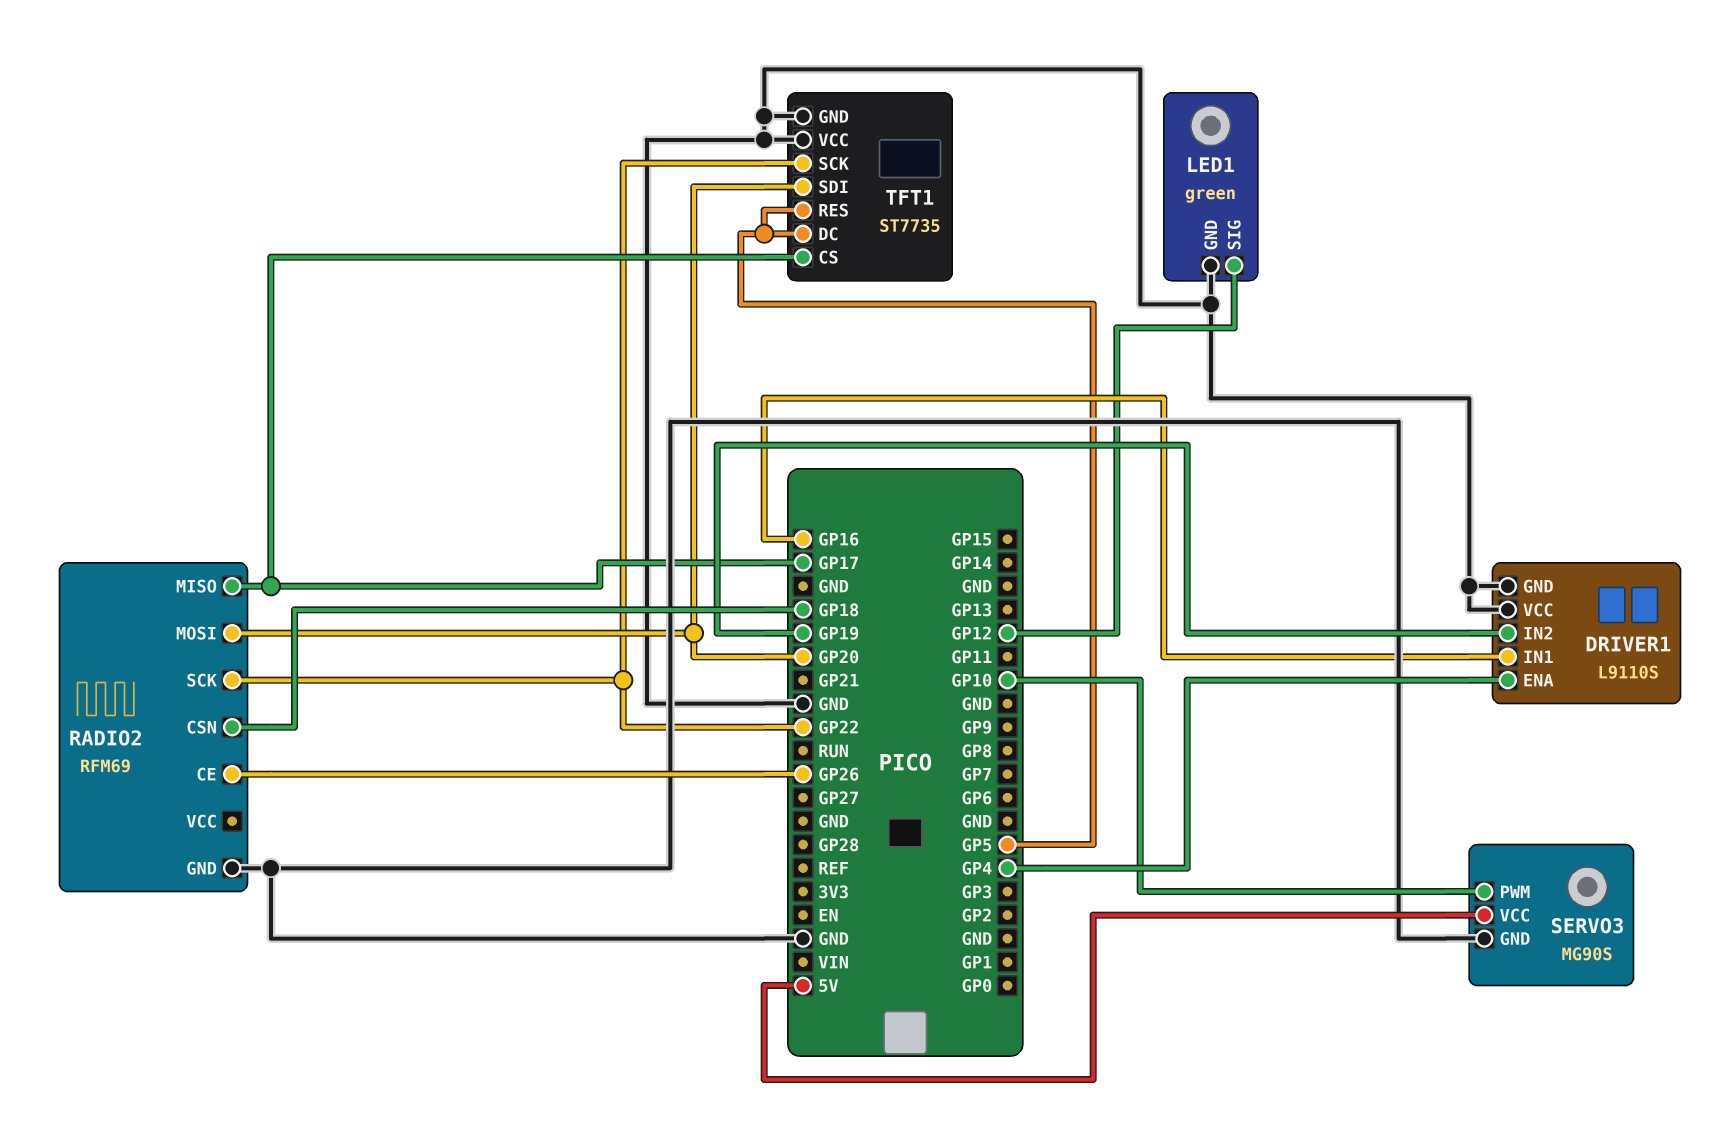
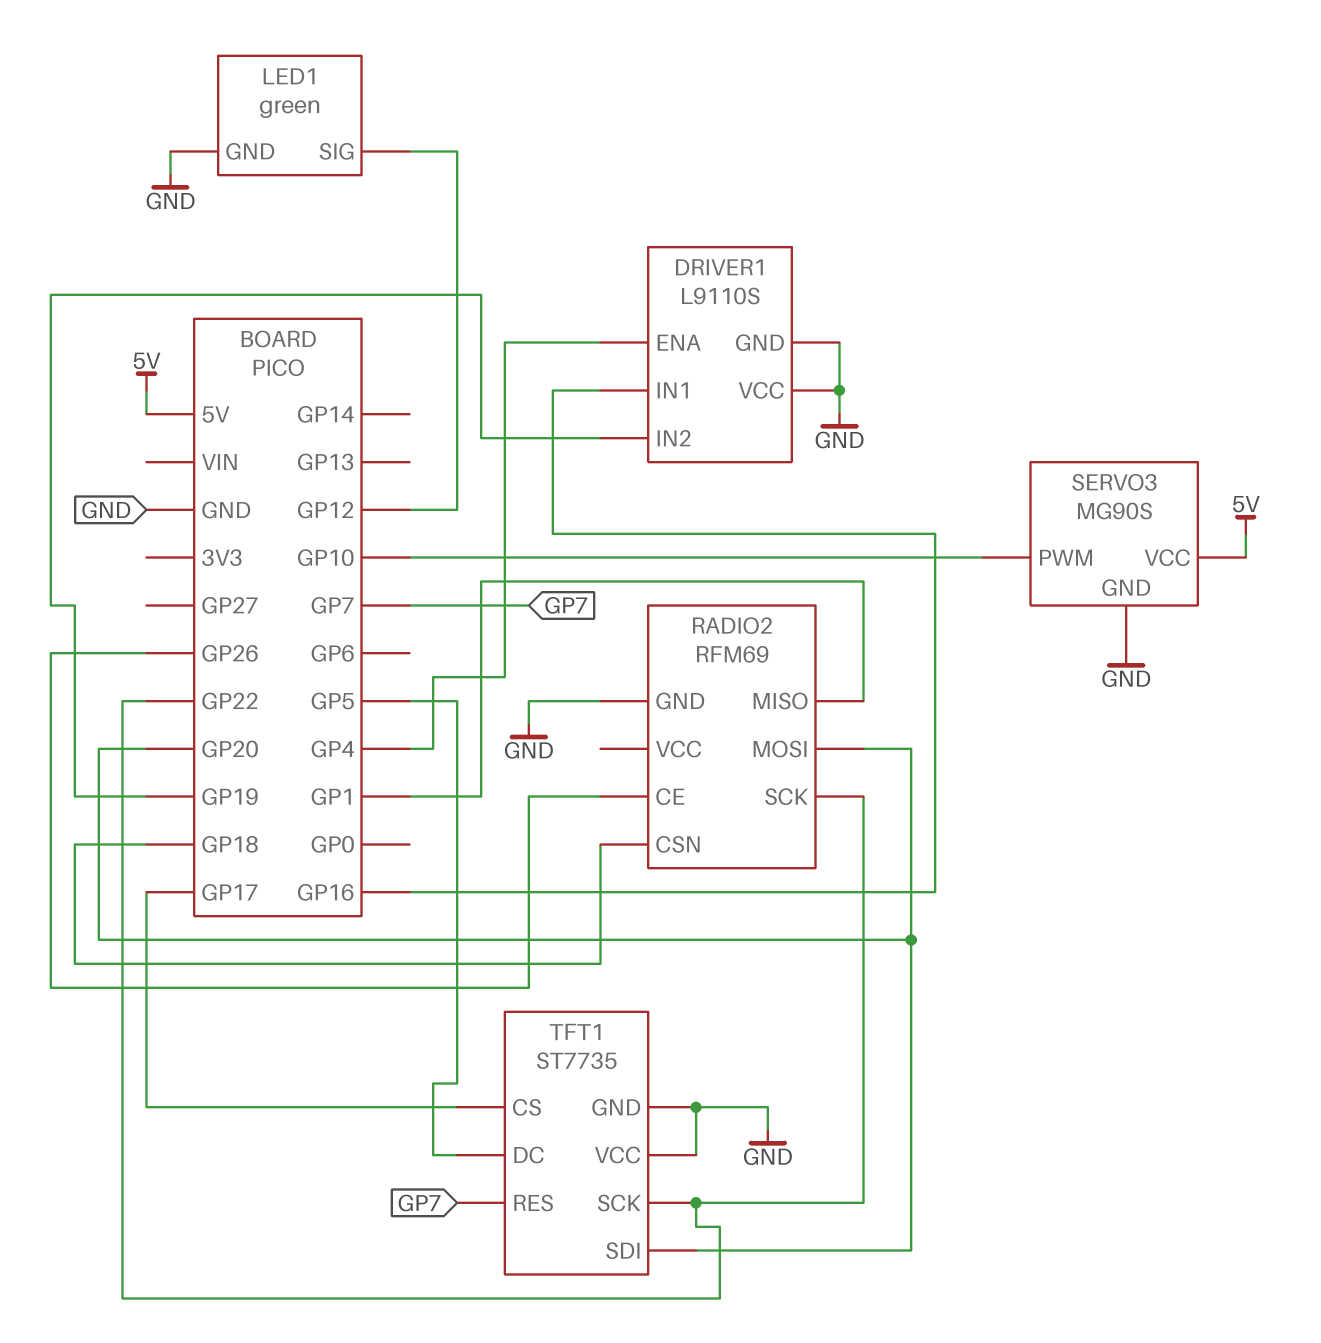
RADIO2 pin MISO: GP17 -> GP1
TFT1 pin RES: GP5 -> GP7

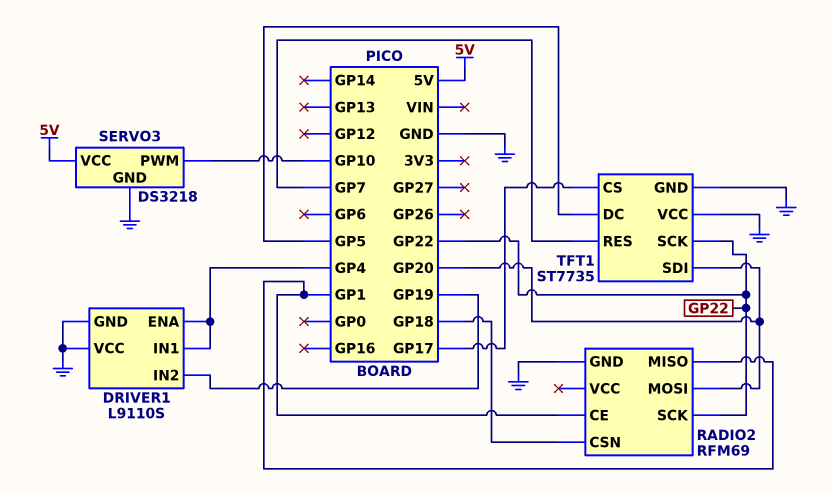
DRIVER1 pin IN1: GP16 -> GP4
LED1: green -> none
LED1 pin GND: GND -> none
LED1 pin SIG: GP12 -> none
RADIO2 pin CE: GP26 -> GP1
SERVO3: MG90S -> DS3218

